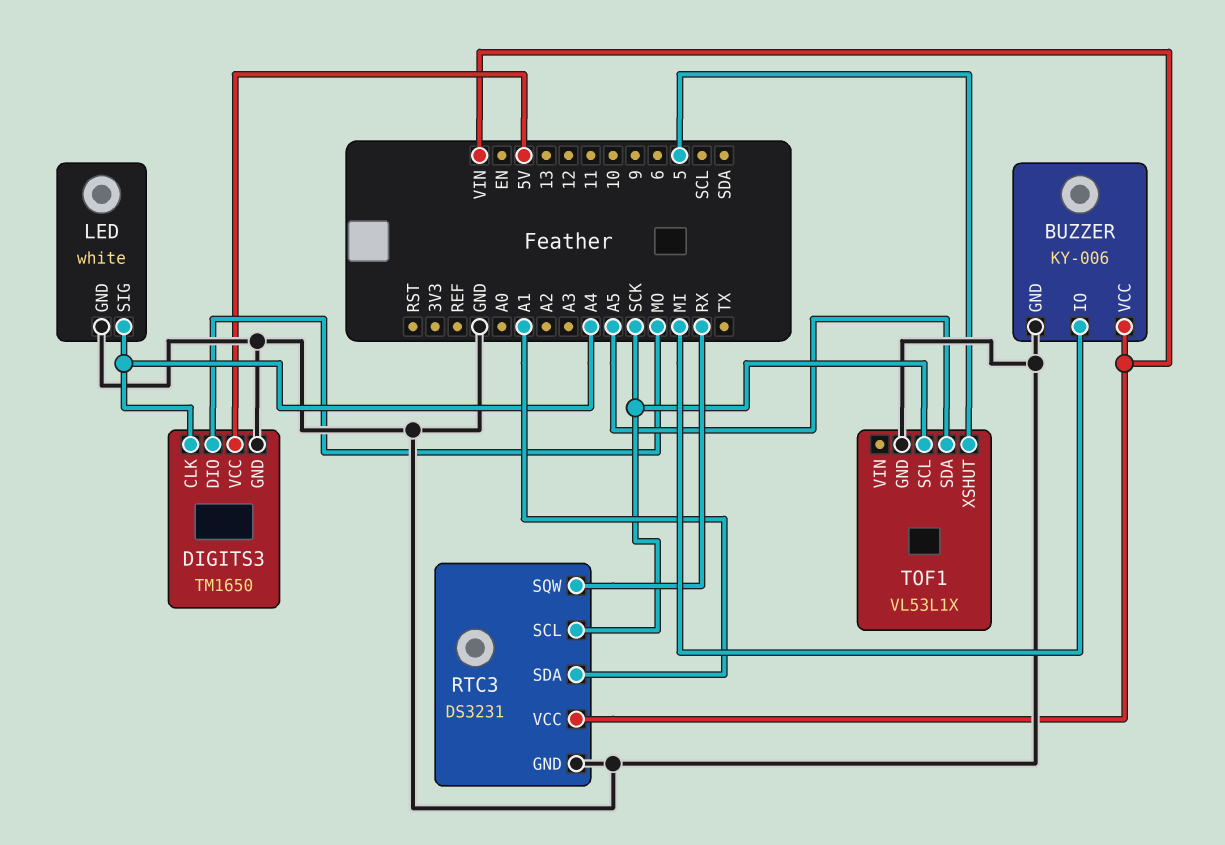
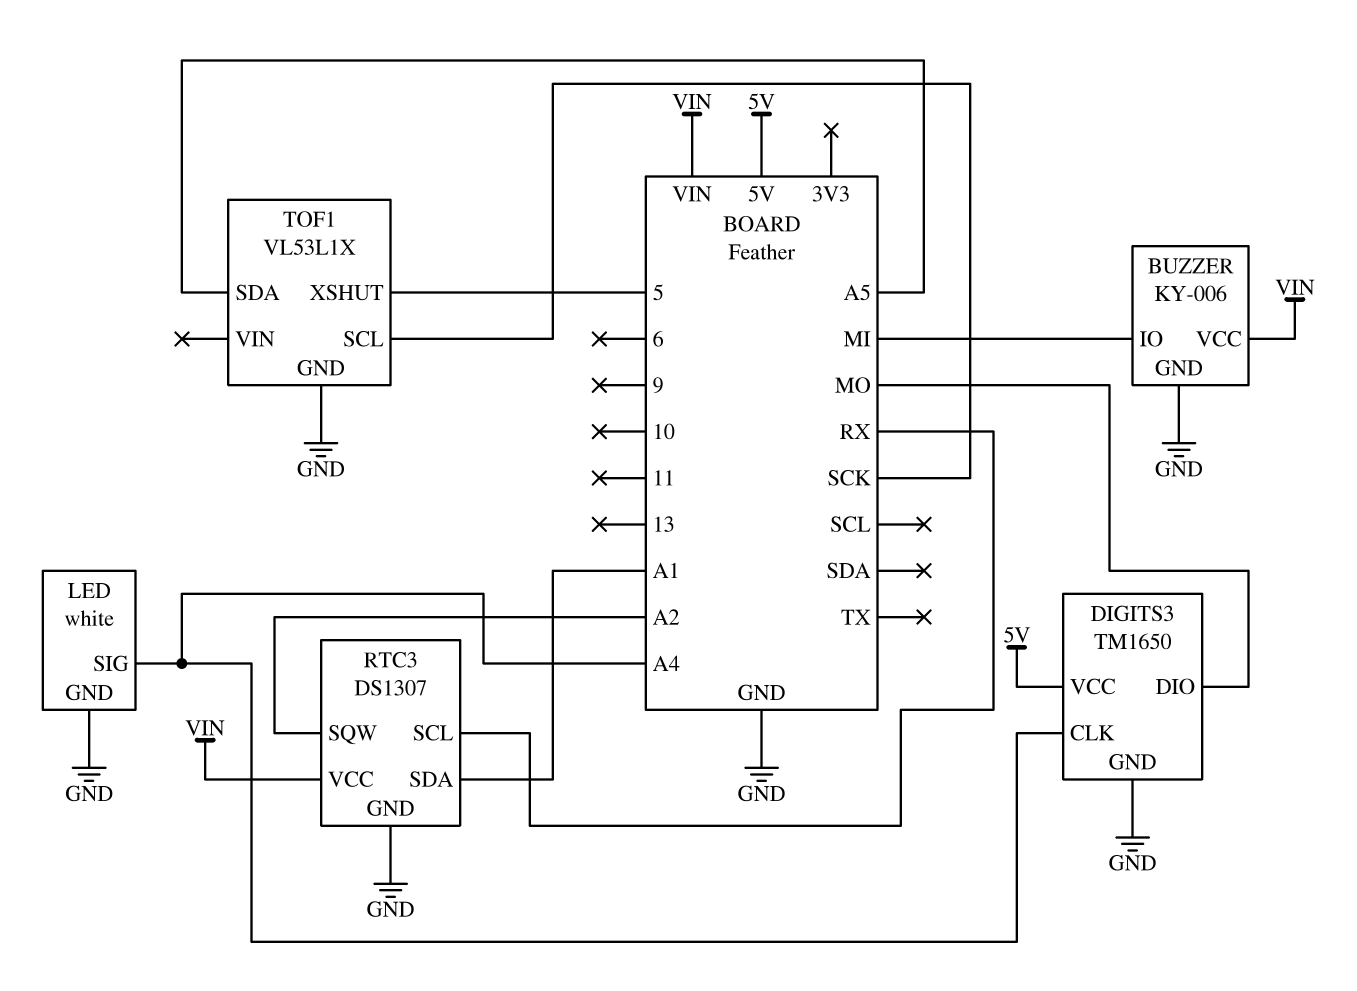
RTC3: DS3231 -> DS1307
RTC3 pin SCL: SCK -> RX
RTC3 pin SQW: RX -> A2

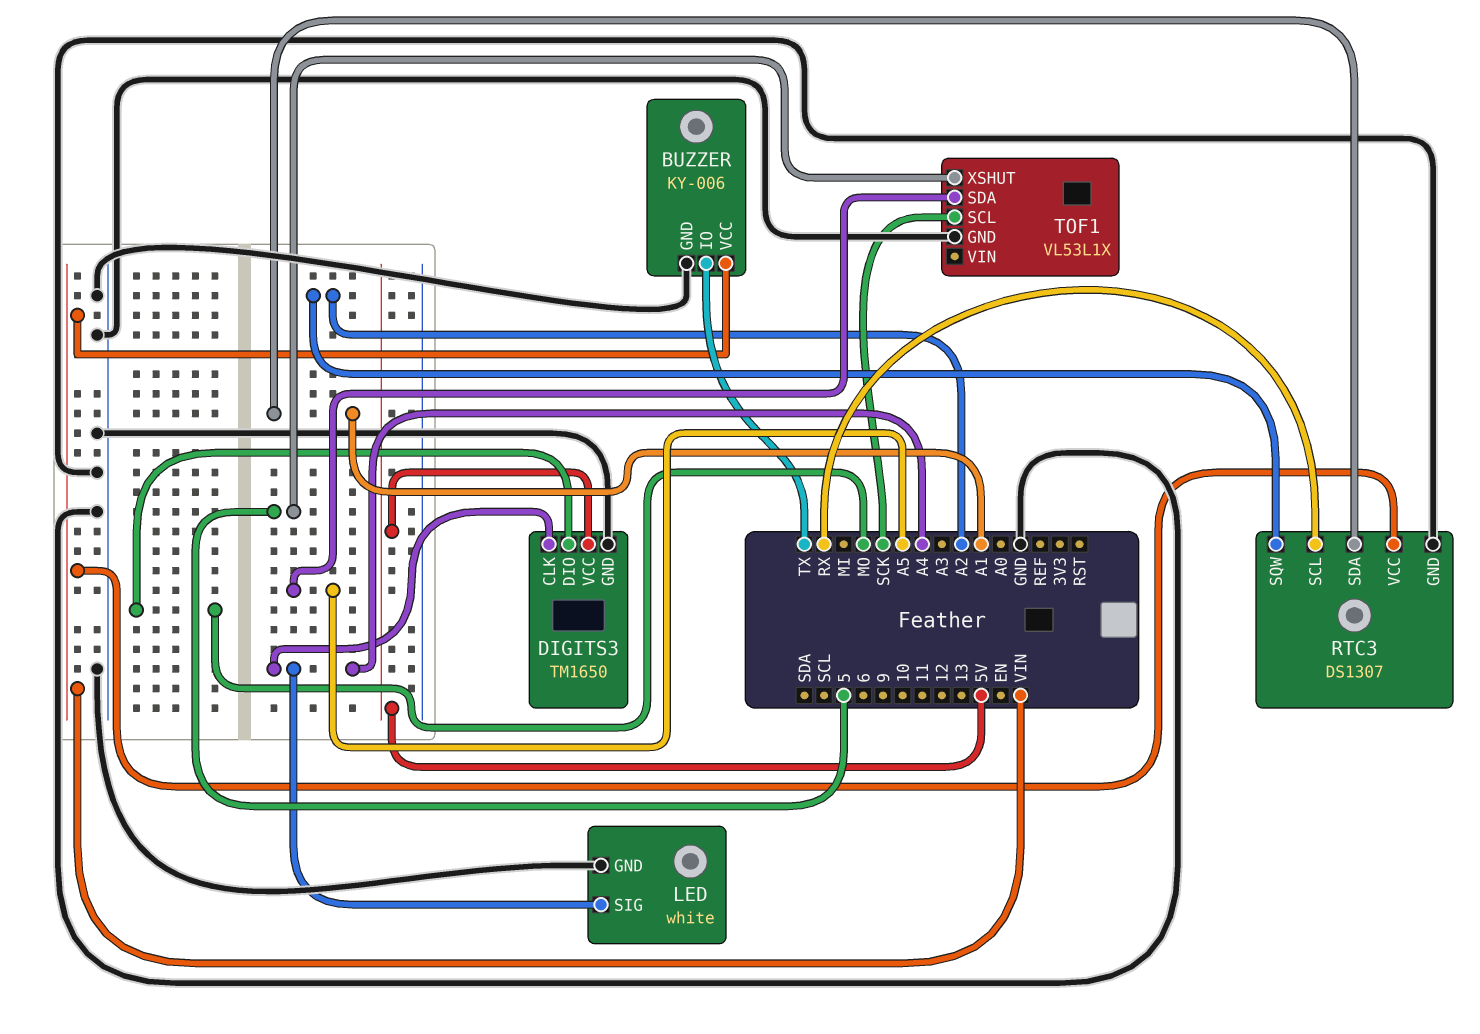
BUZZER pin IO: MI -> TX

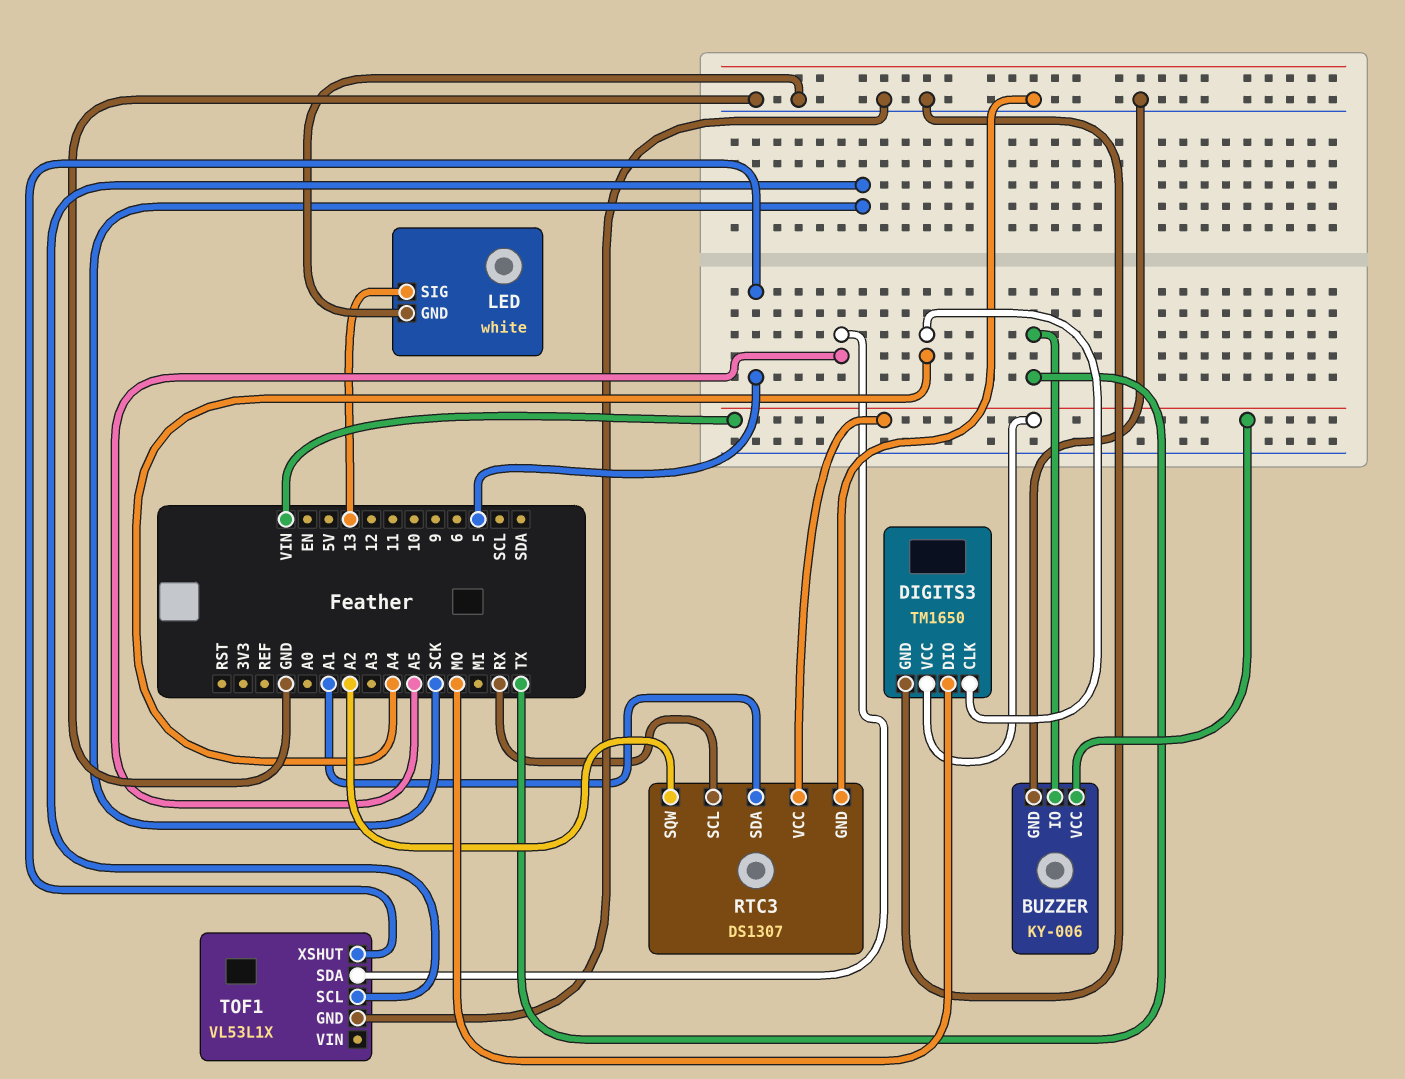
DIGITS3 pin VCC: 5V -> VIN
LED pin SIG: A4 -> 13

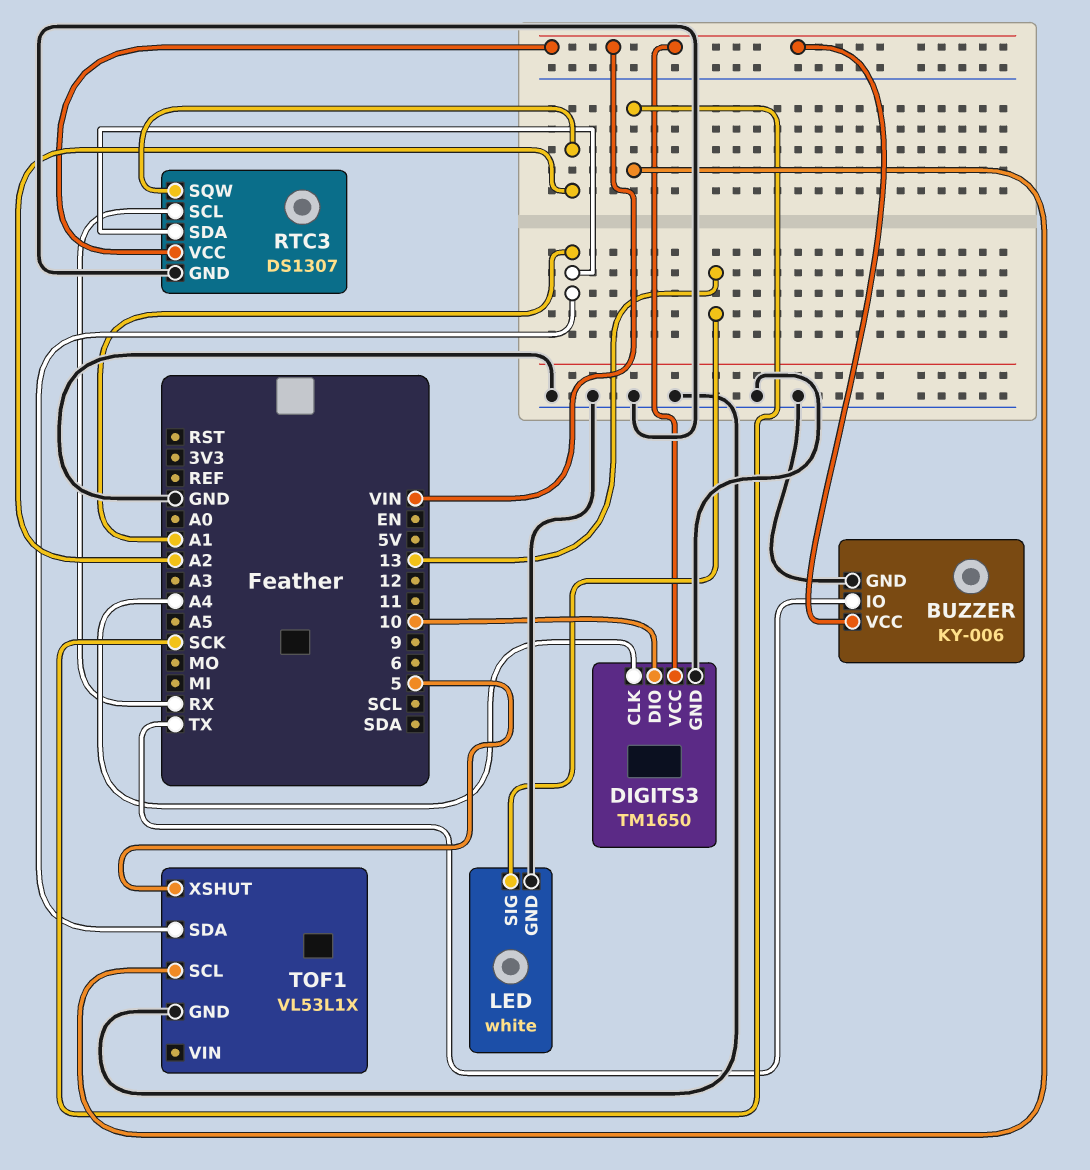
DIGITS3 pin DIO: MO -> 10
TOF1 pin SDA: A5 -> A1

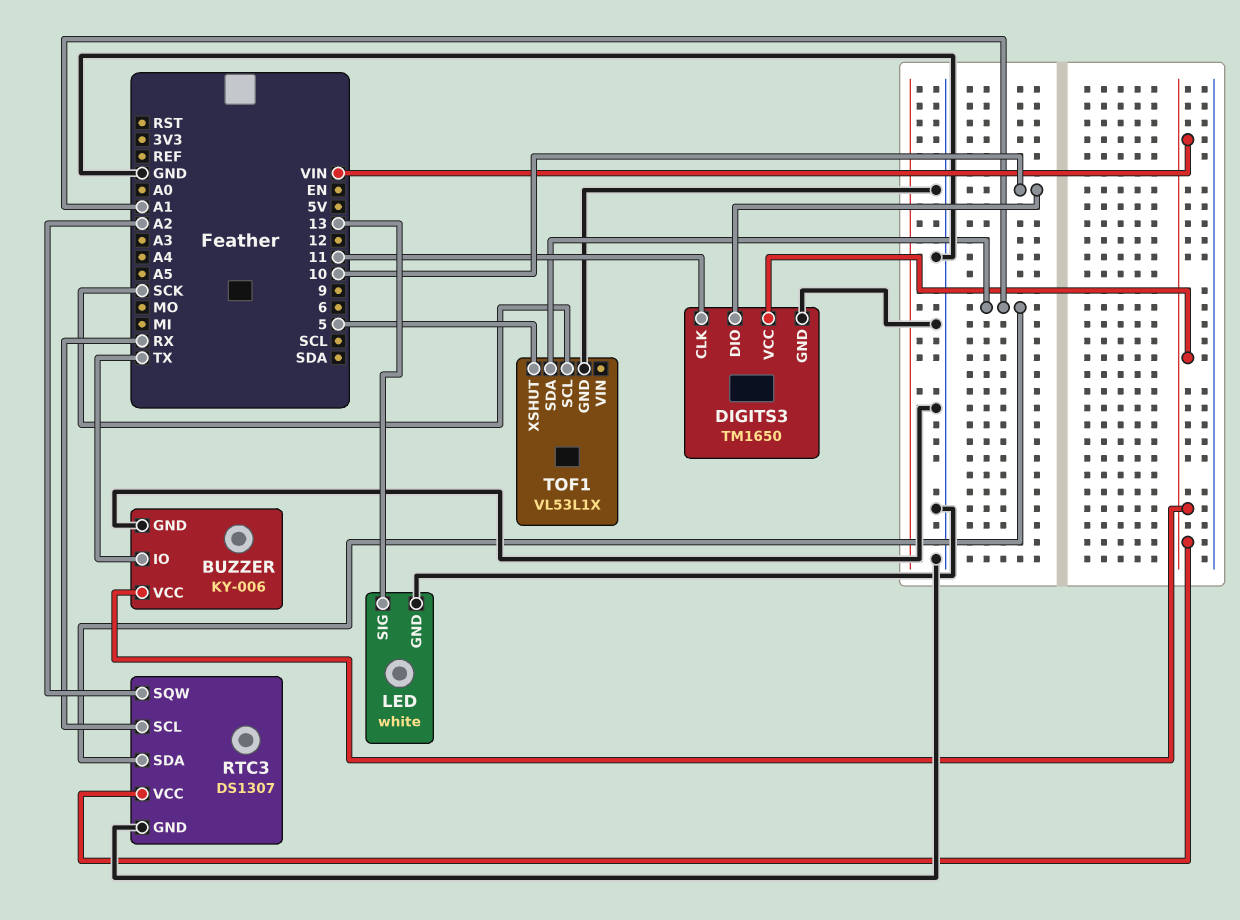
DIGITS3 pin CLK: A4 -> 11

